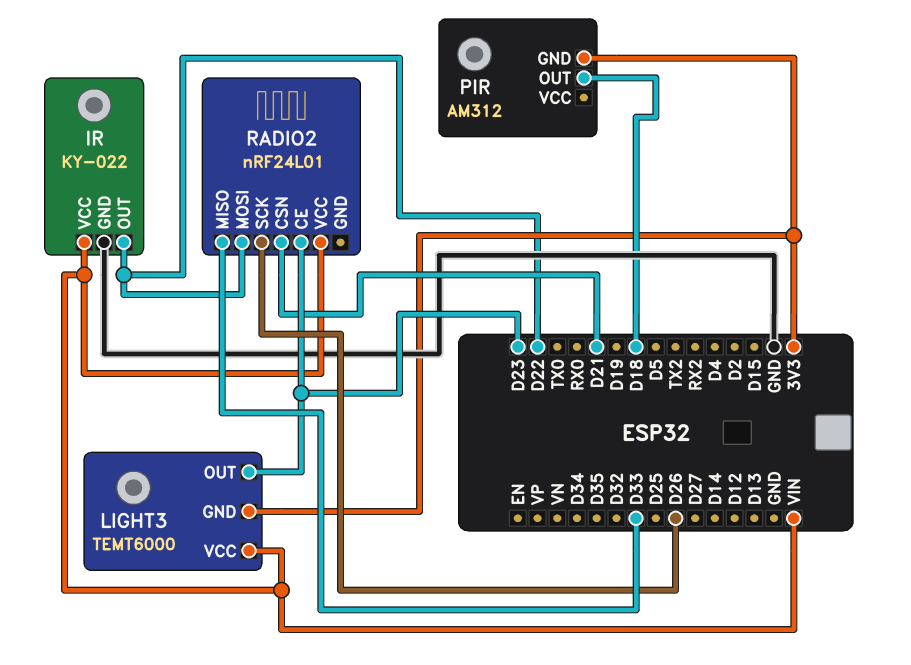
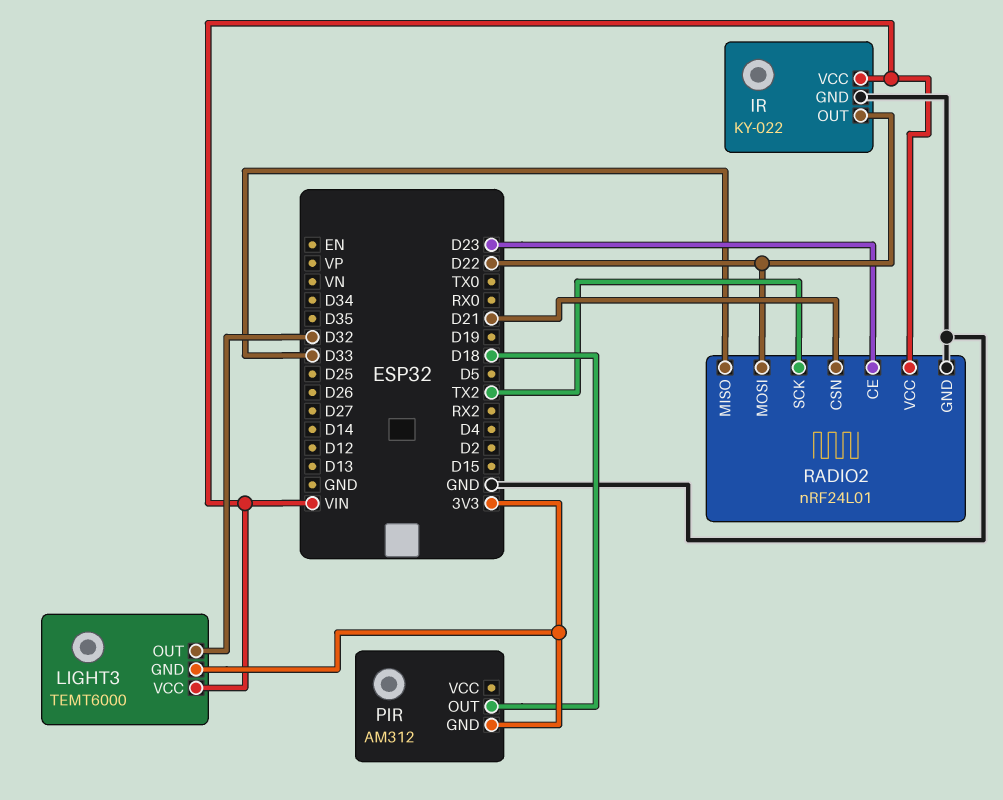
LIGHT3 pin OUT: D23 -> D32
RADIO2 pin GND: none -> GND
RADIO2 pin SCK: D26 -> TX2

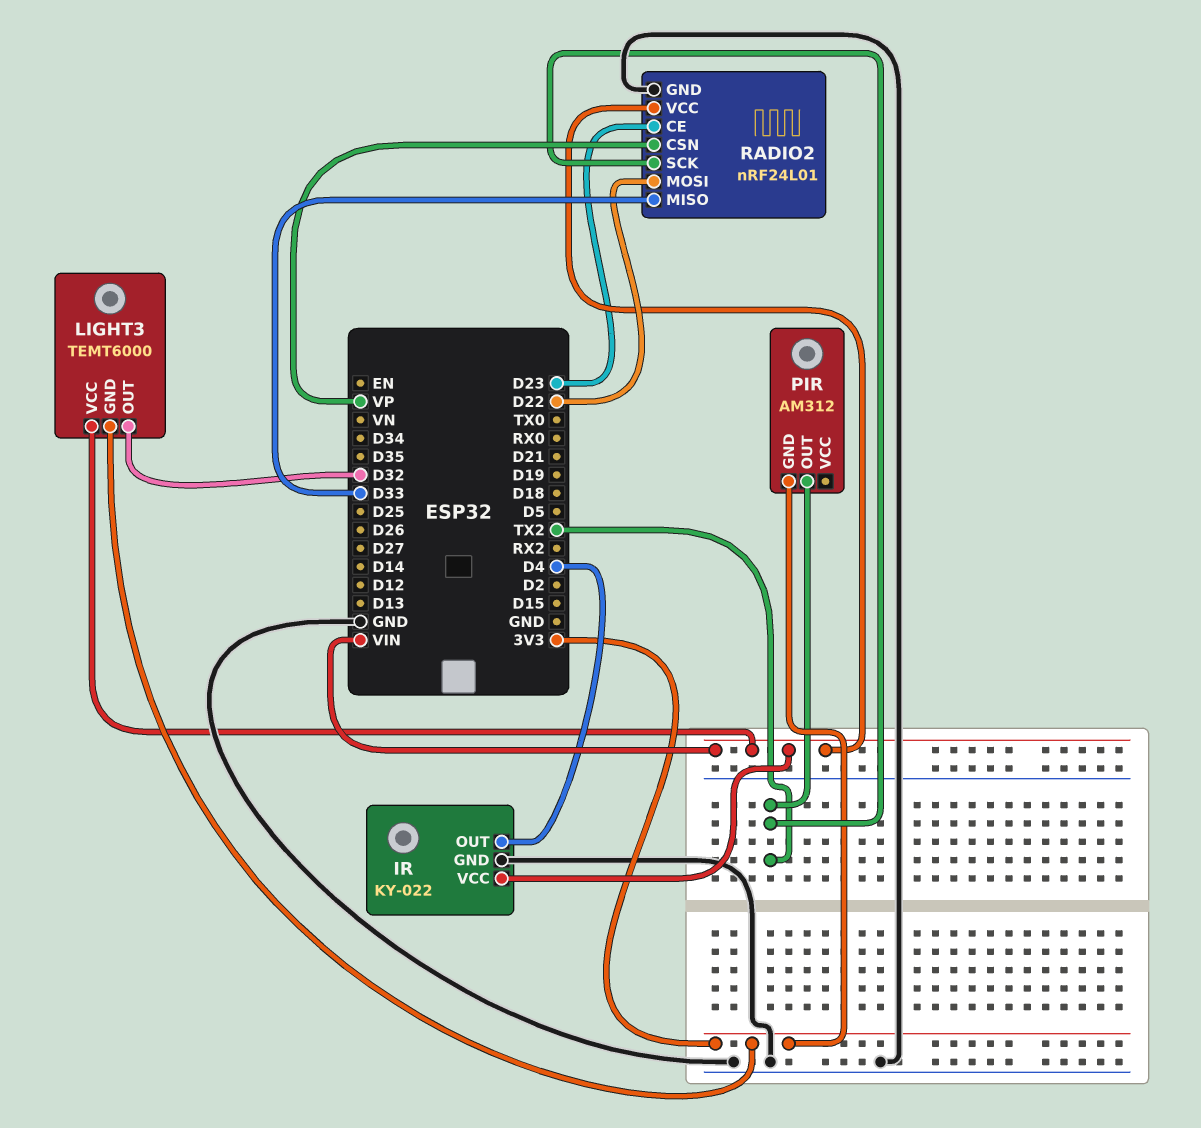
IR pin OUT: D22 -> D4
PIR pin OUT: D18 -> TX2
RADIO2 pin CSN: D21 -> VP

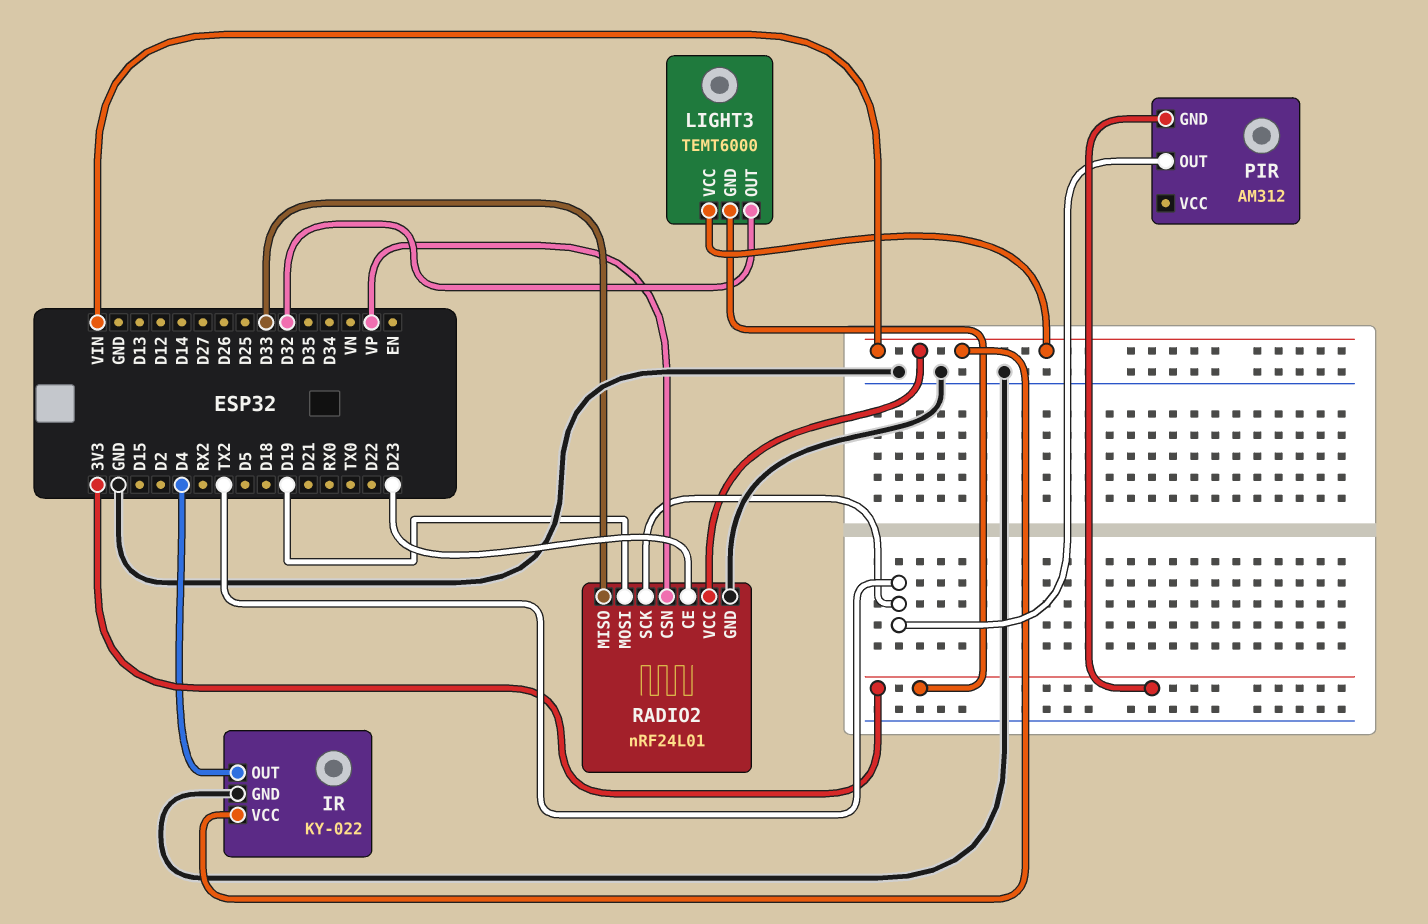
RADIO2 pin MOSI: D22 -> D19

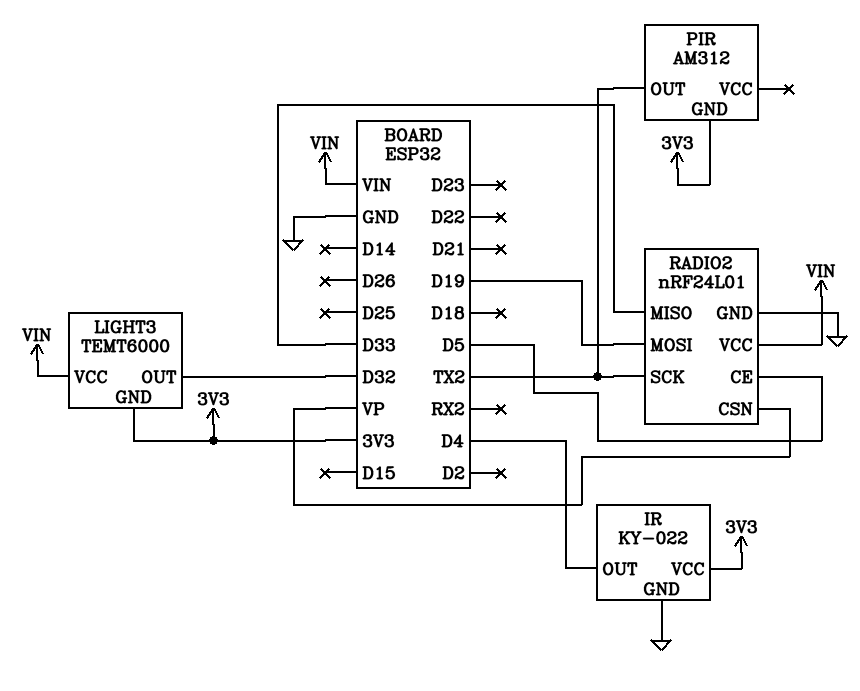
IR pin VCC: VIN -> 3V3
RADIO2 pin CE: D23 -> D5

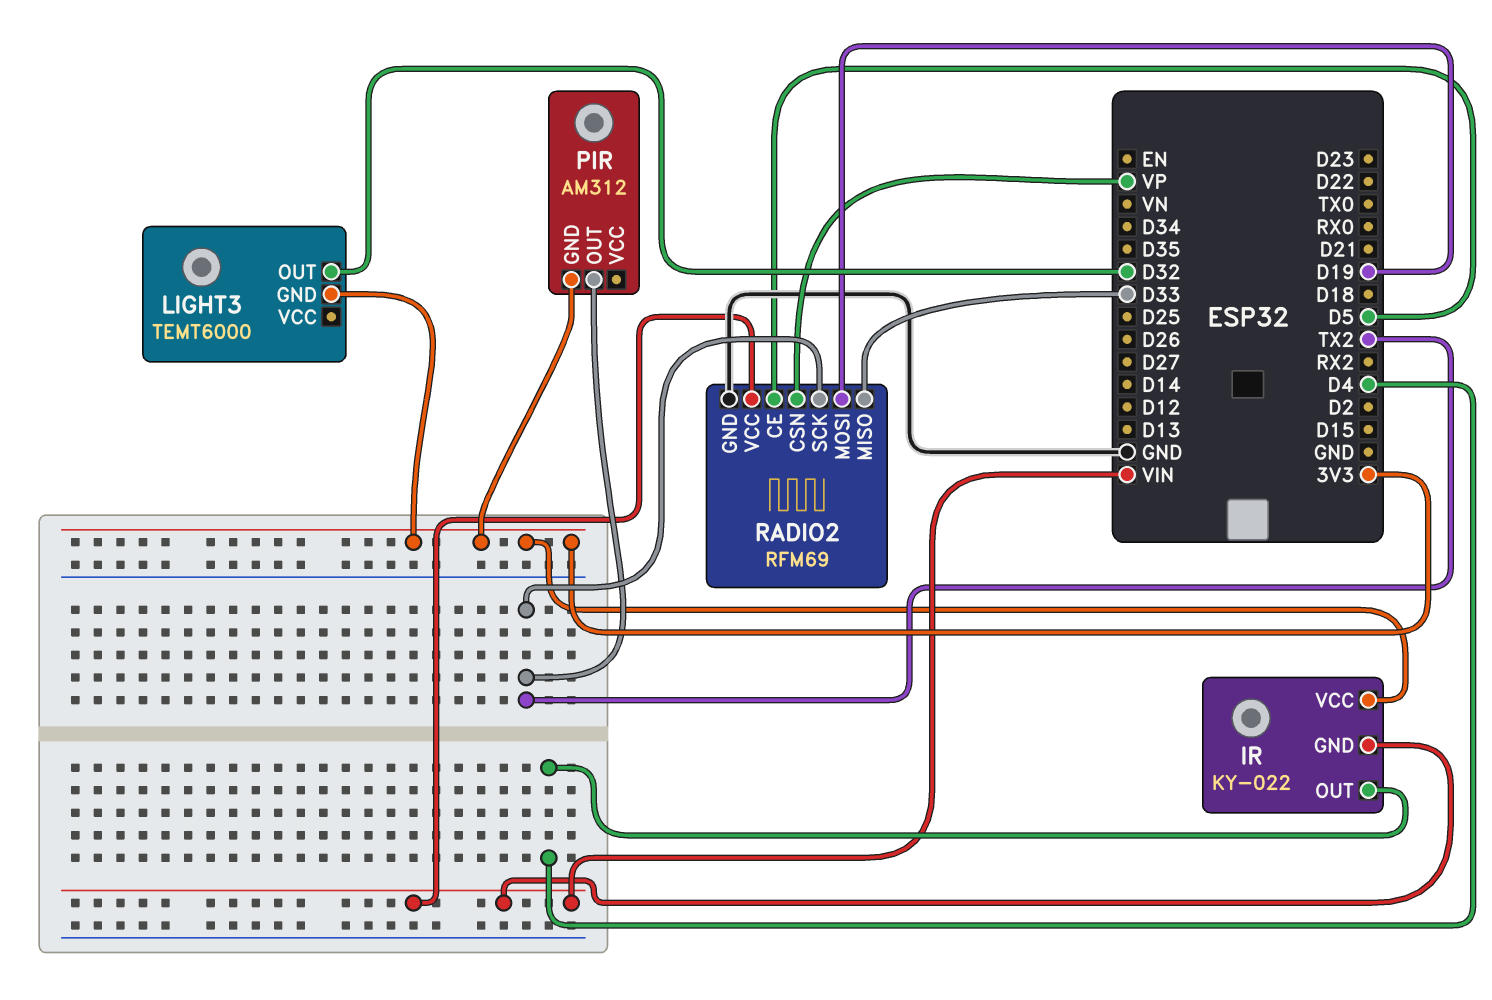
IR pin GND: GND -> VIN
LIGHT3 pin VCC: VIN -> none
RADIO2: nRF24L01 -> RFM69

